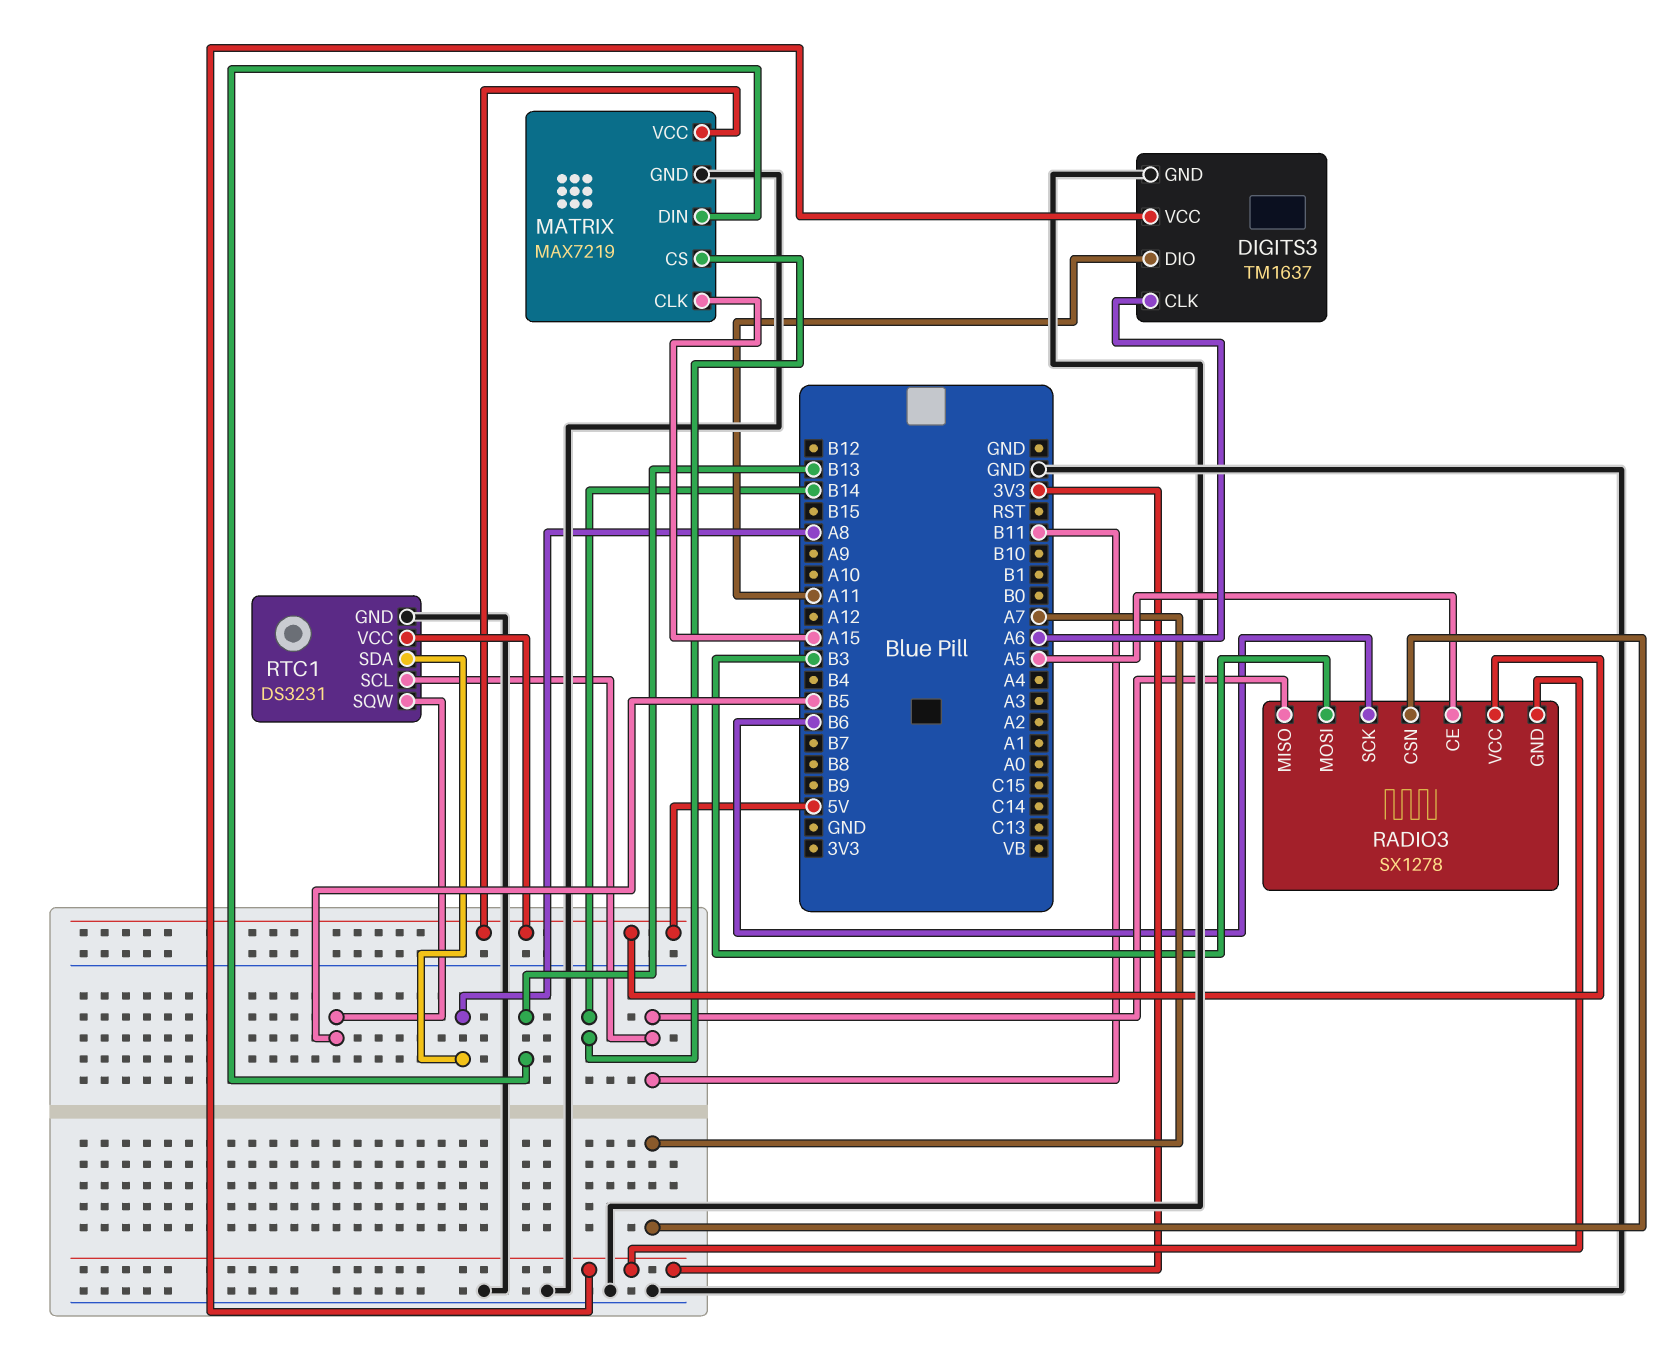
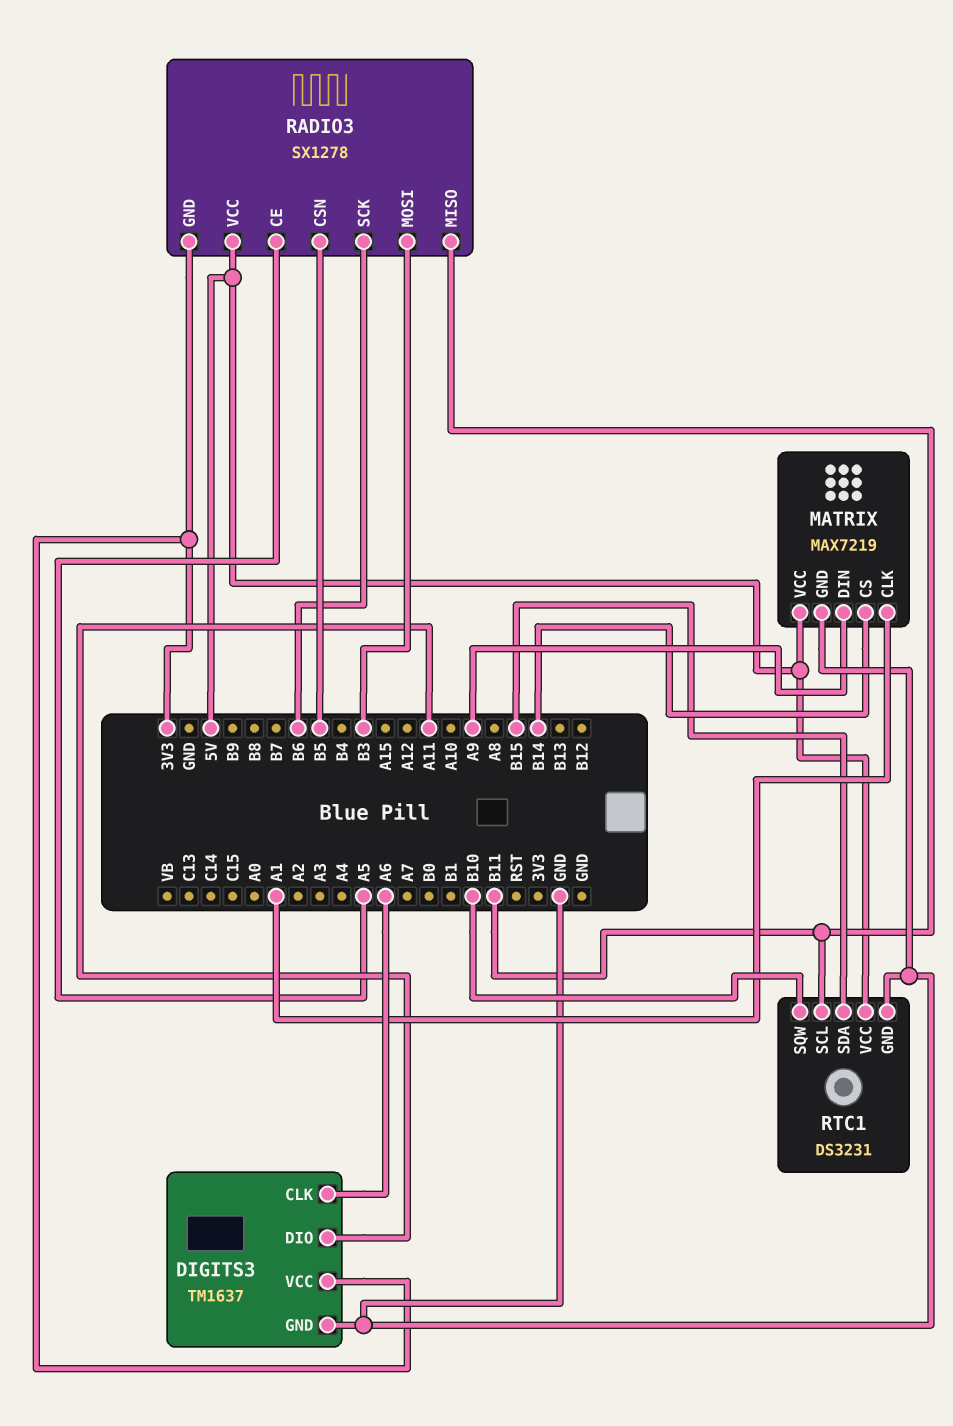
MATRIX pin CLK: A15 -> A1
MATRIX pin DIN: B13 -> A9
RADIO3 pin CSN: A7 -> B5
RTC1 pin SDA: A8 -> B15
RTC1 pin SQW: B5 -> B10

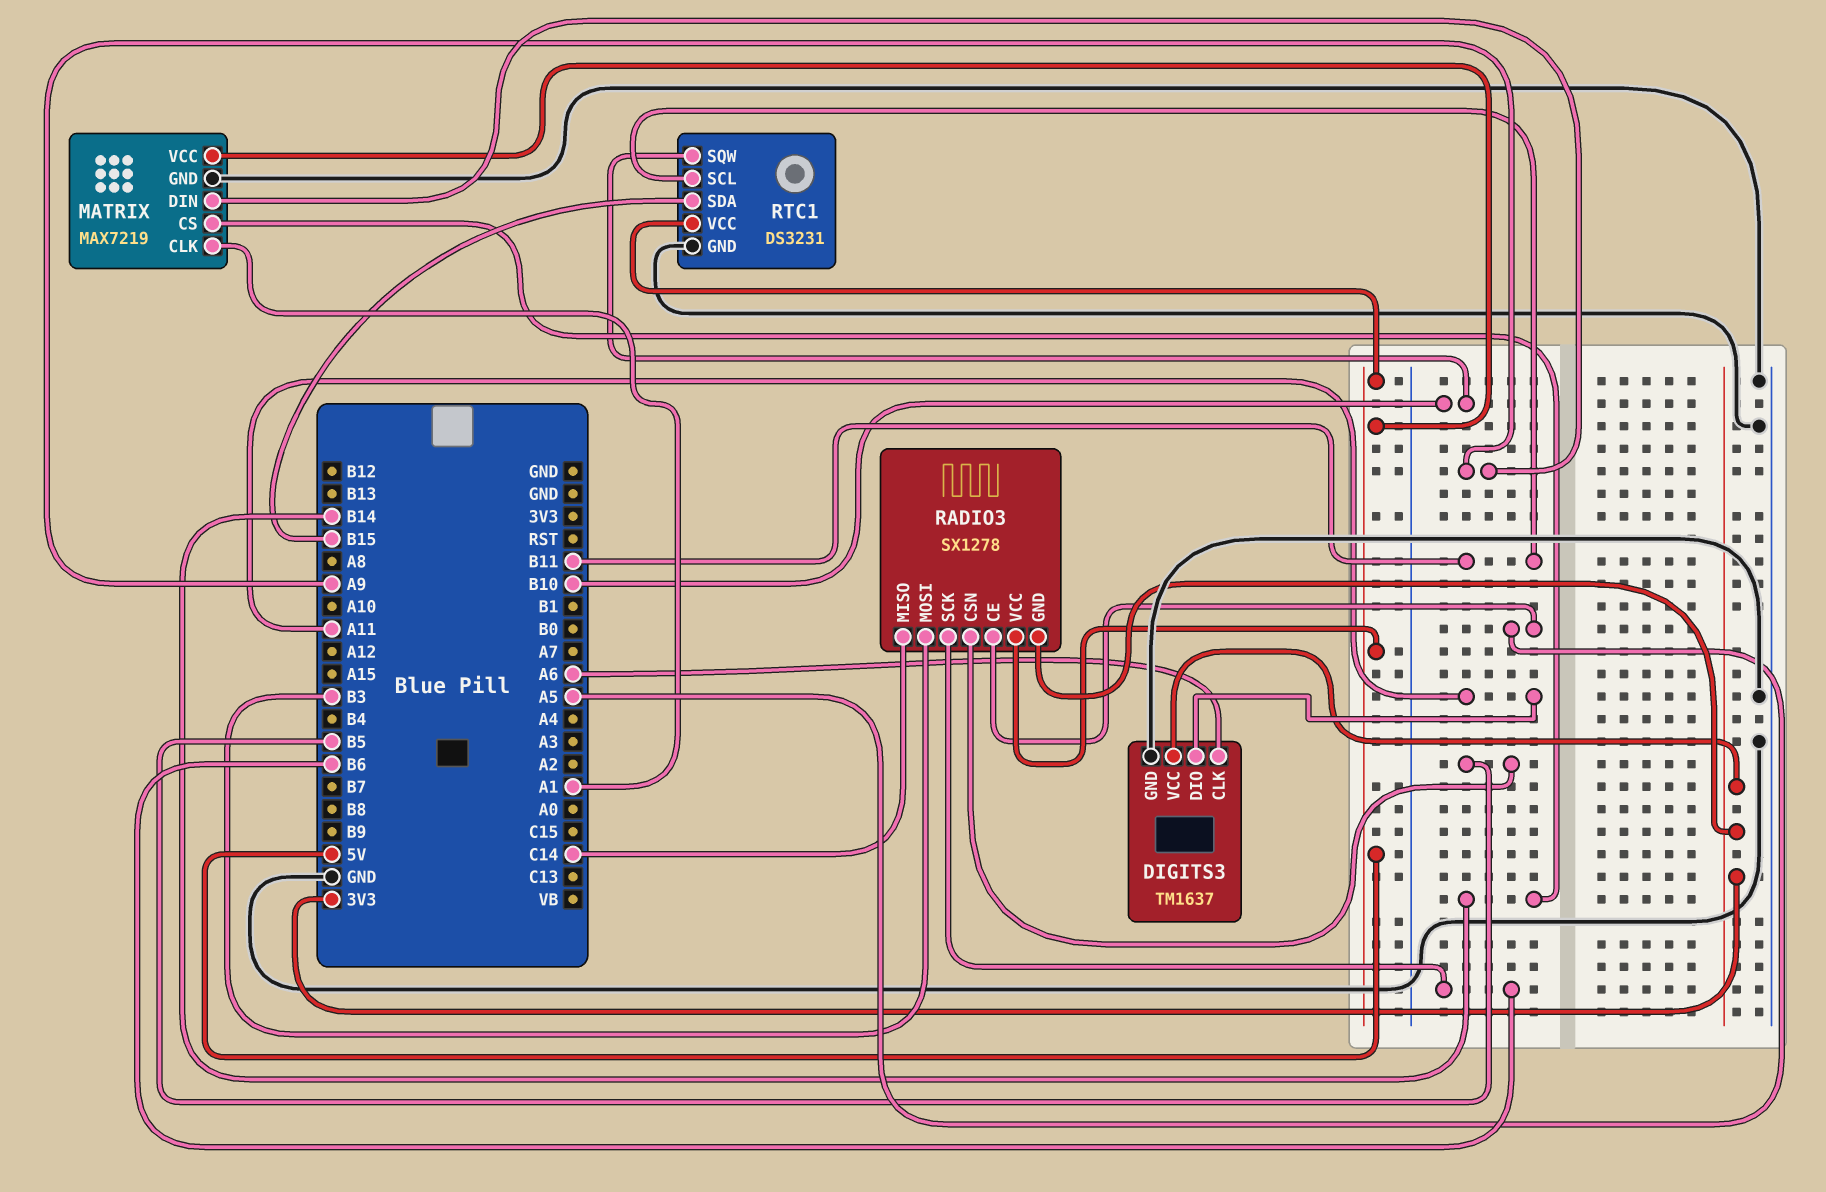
RADIO3 pin MISO: B11 -> C14

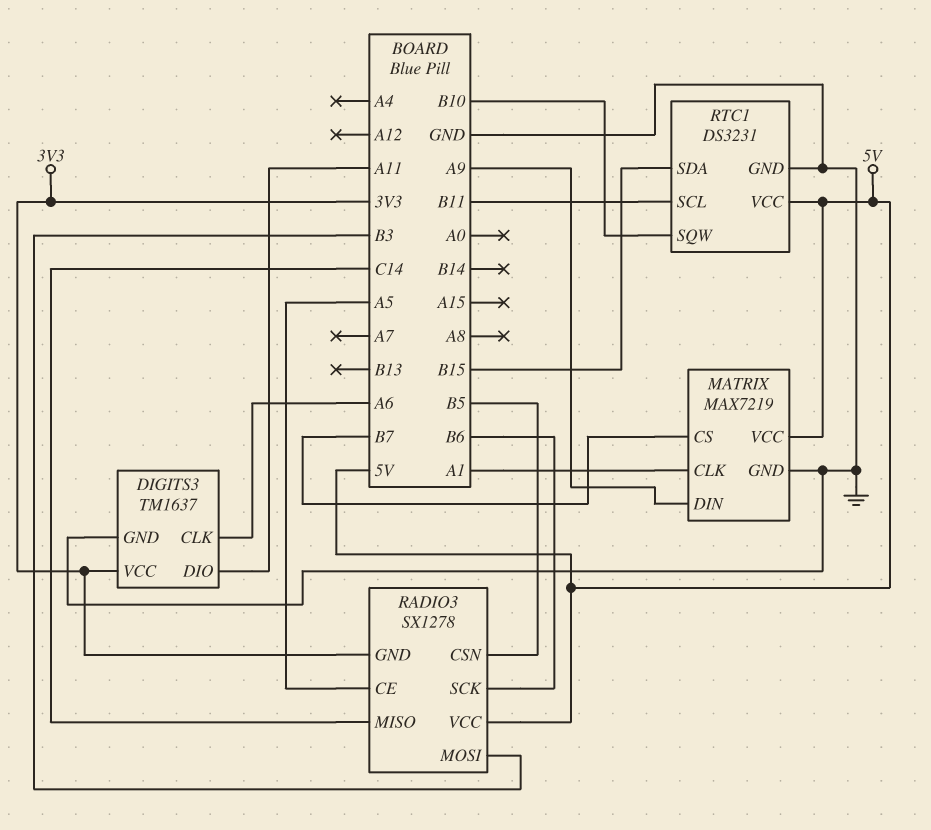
MATRIX pin CS: B14 -> B7

